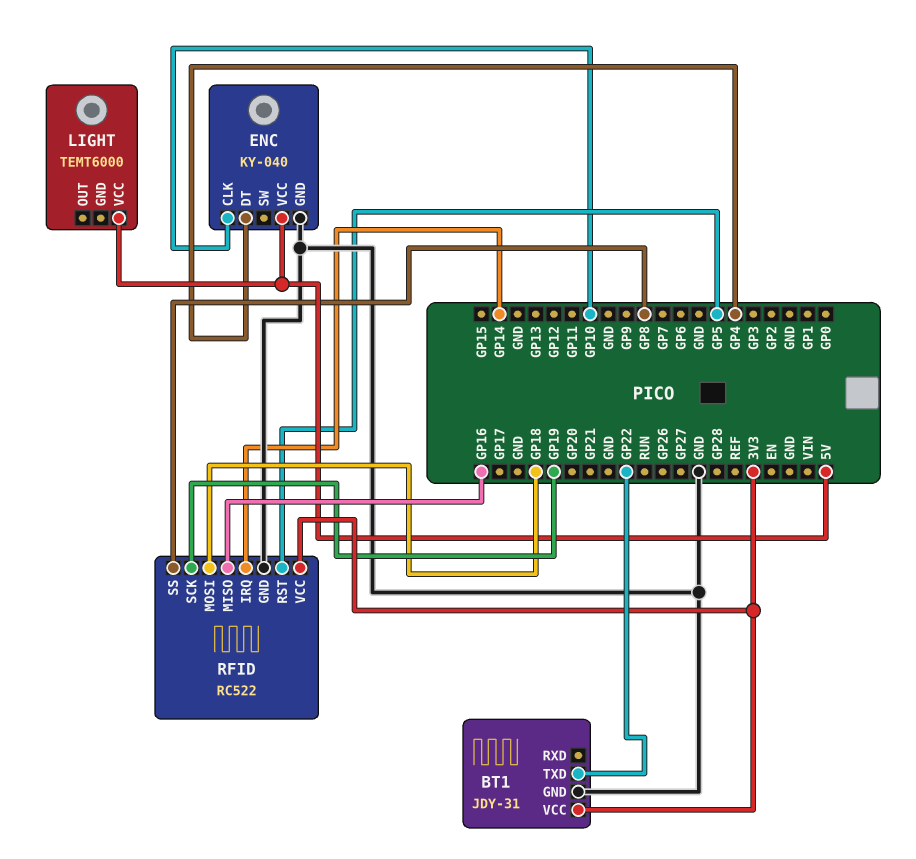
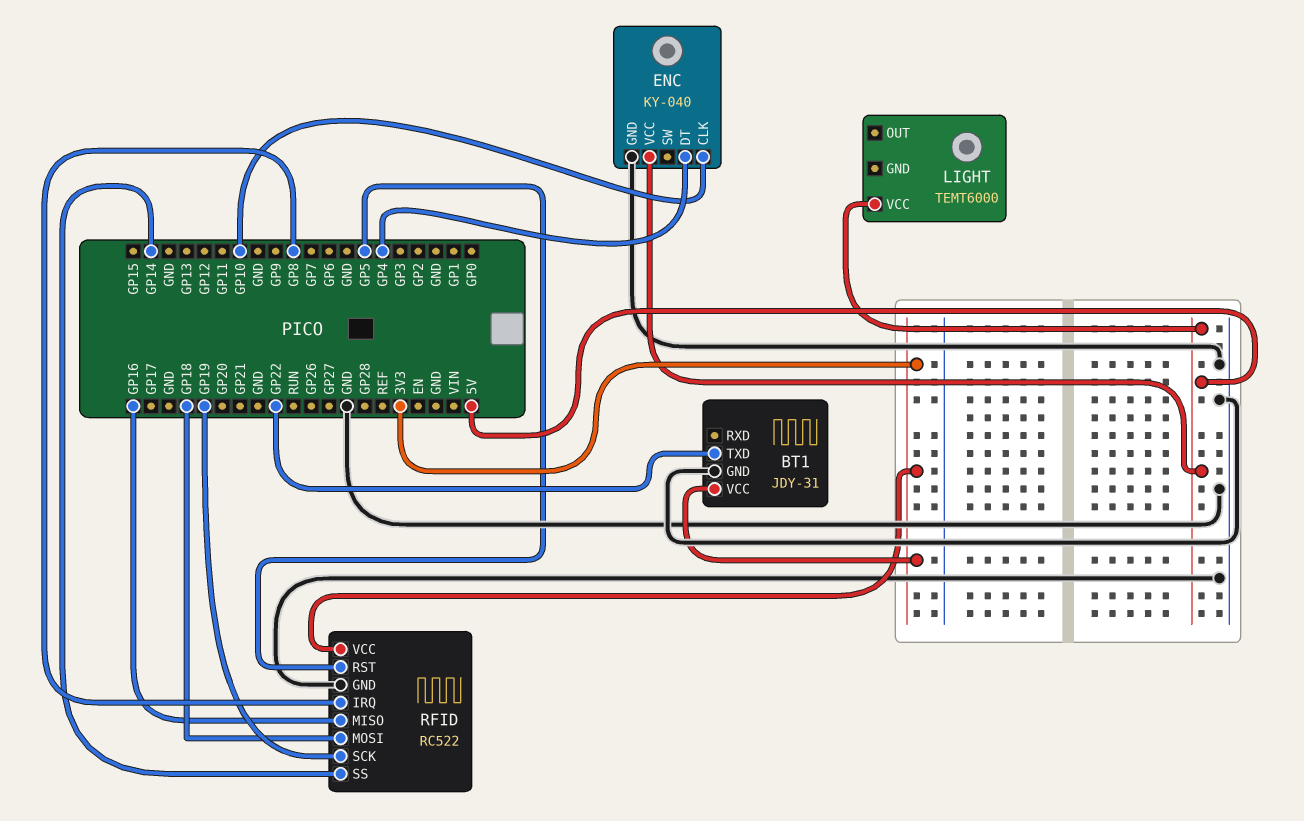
RFID pin IRQ: GP14 -> GP8
RFID pin SS: GP8 -> GP14

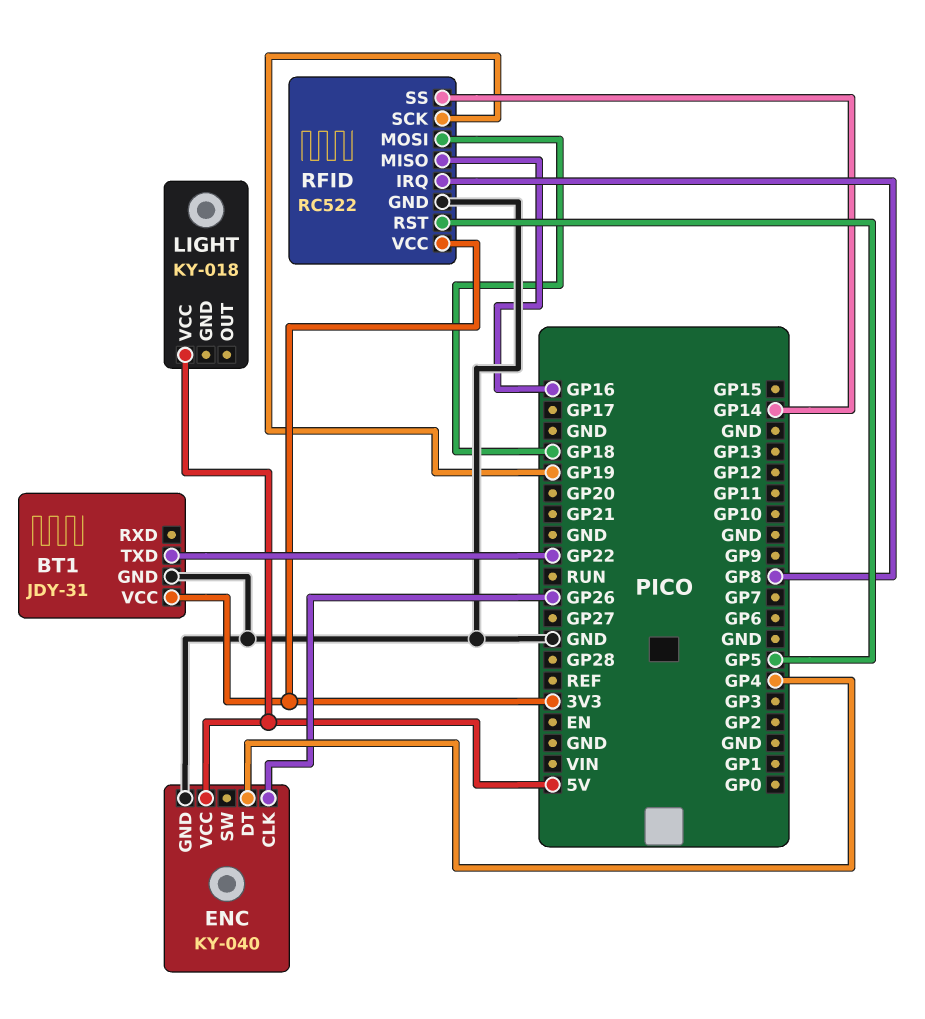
ENC pin CLK: GP10 -> GP26
LIGHT: TEMT6000 -> KY-018

